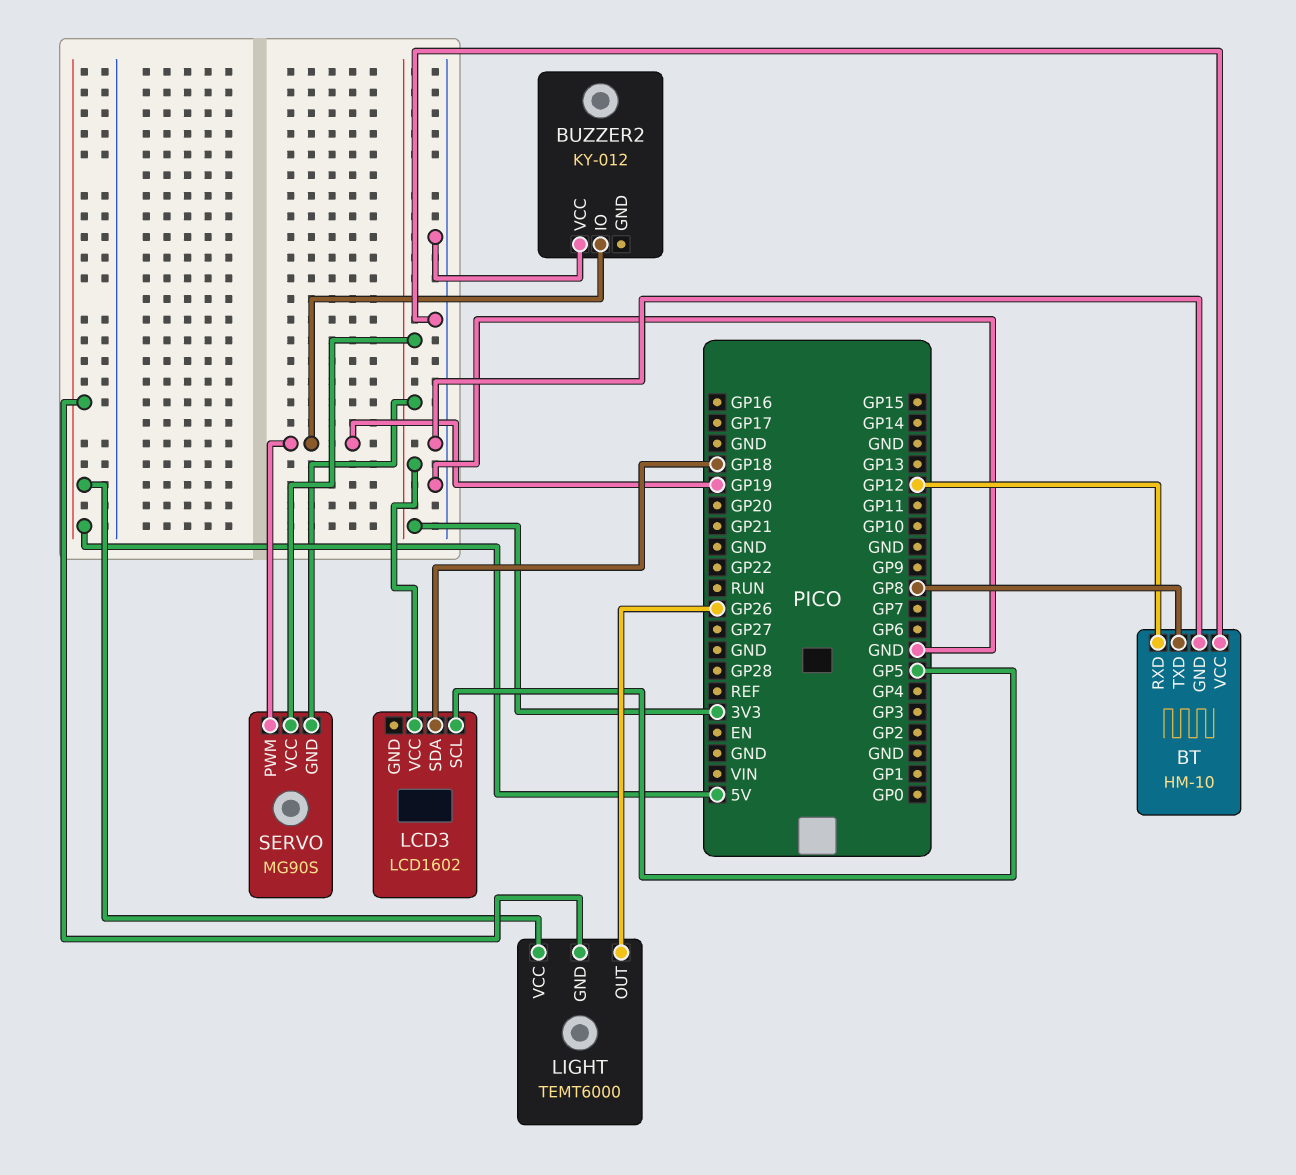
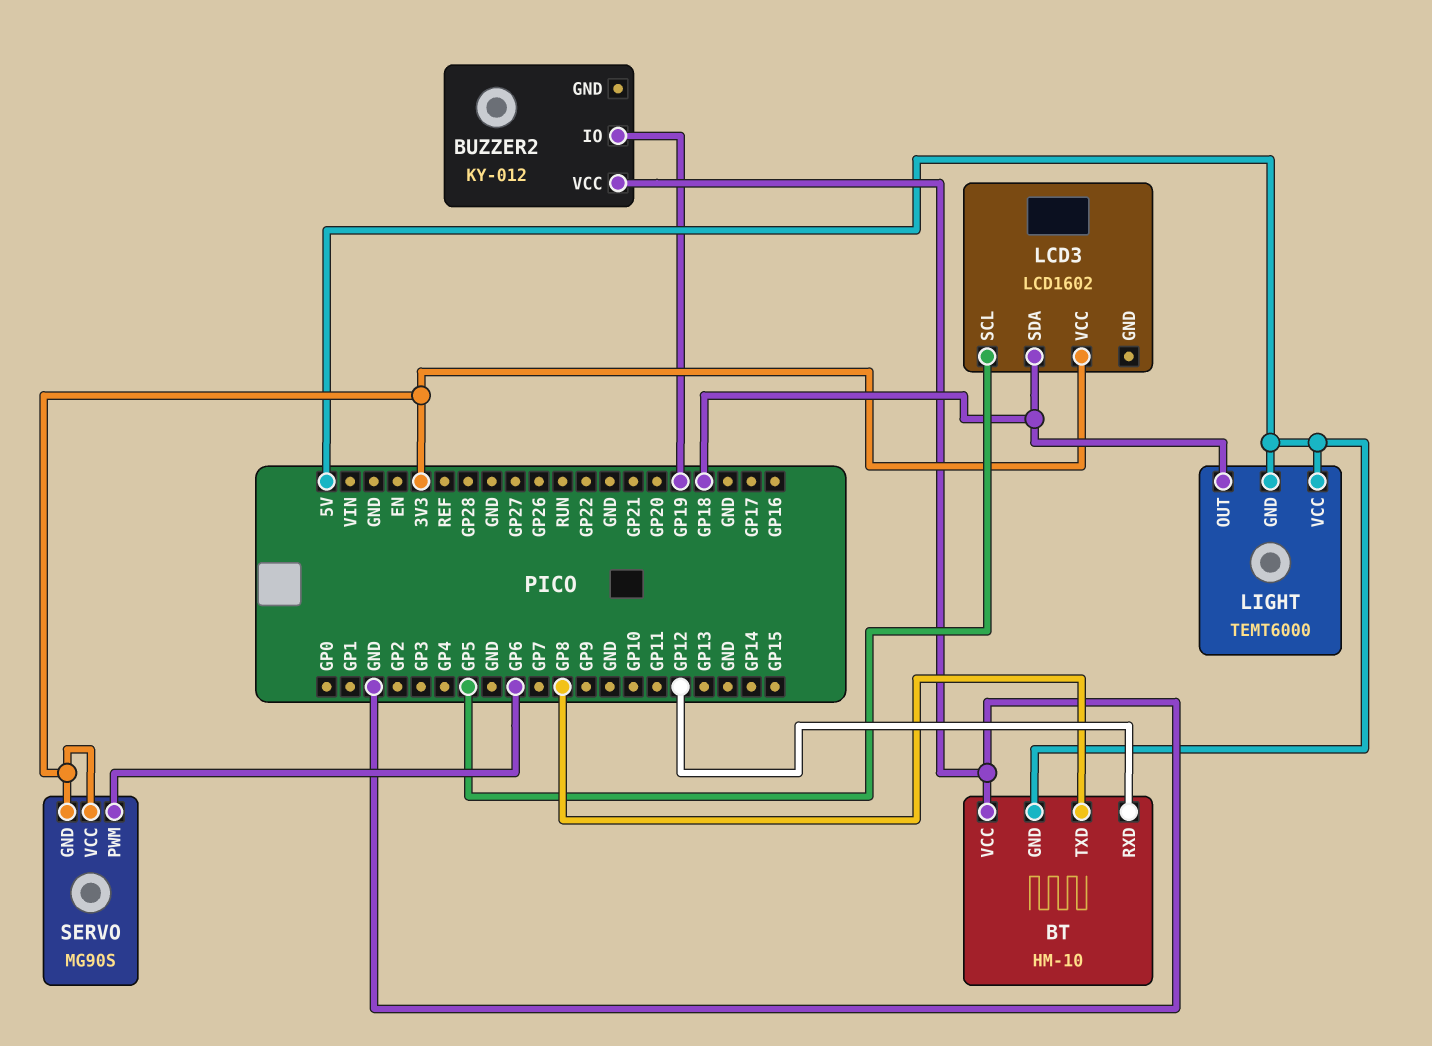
BT pin GND: GND -> 5V
LIGHT pin OUT: GP26 -> GP18
SERVO pin PWM: GP19 -> GP6

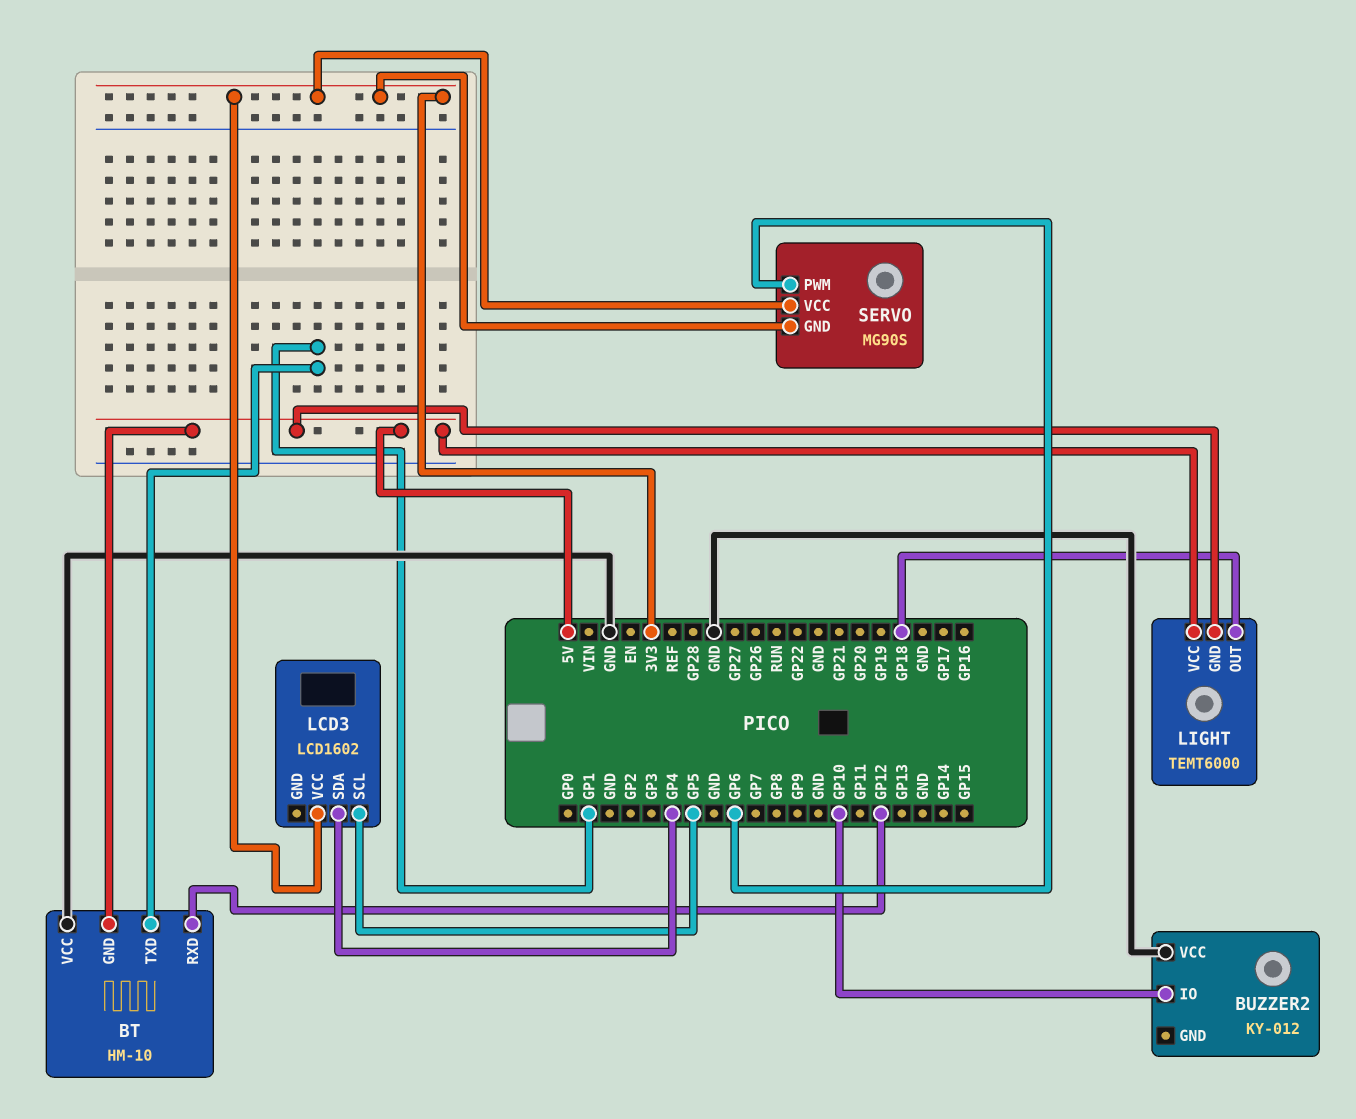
BT pin TXD: GP8 -> GP1
BUZZER2 pin IO: GP19 -> GP10
LCD3 pin SDA: GP18 -> GP4

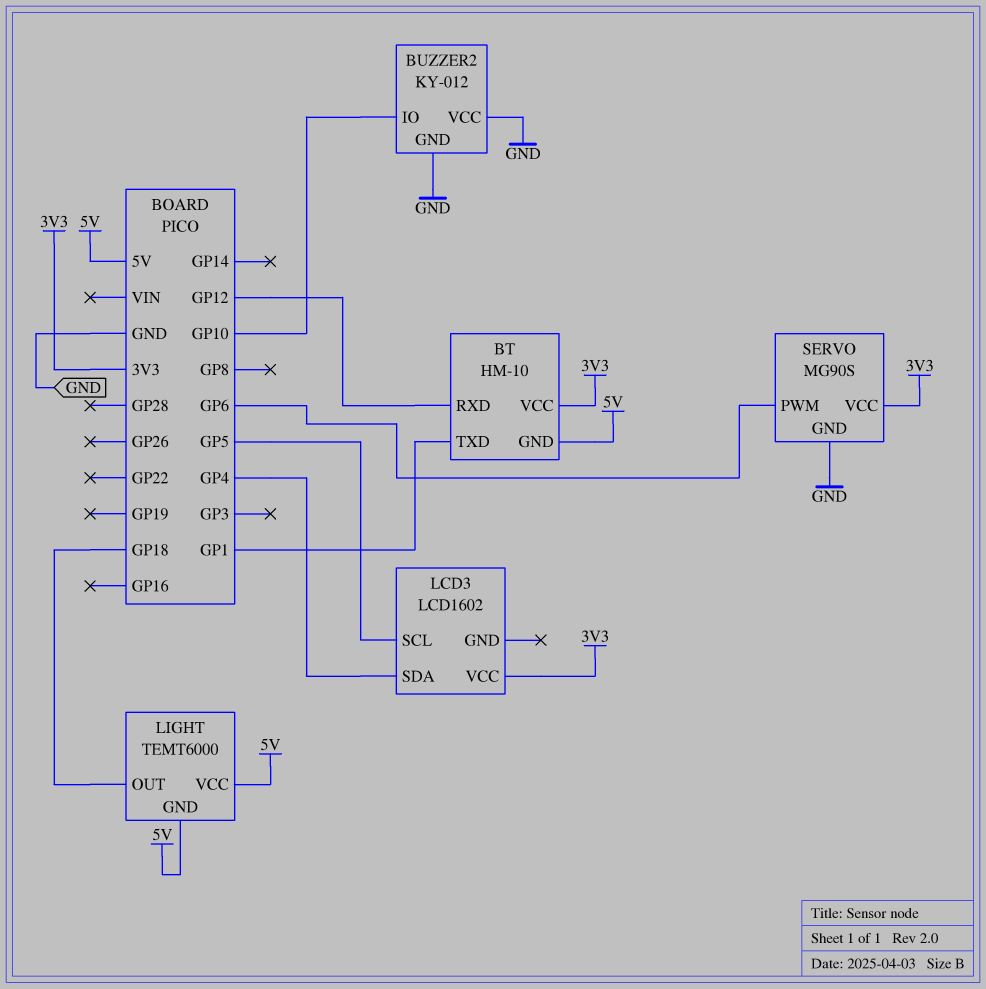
BT pin VCC: GND -> 3V3
BUZZER2 pin GND: none -> GND
SERVO pin GND: 3V3 -> GND

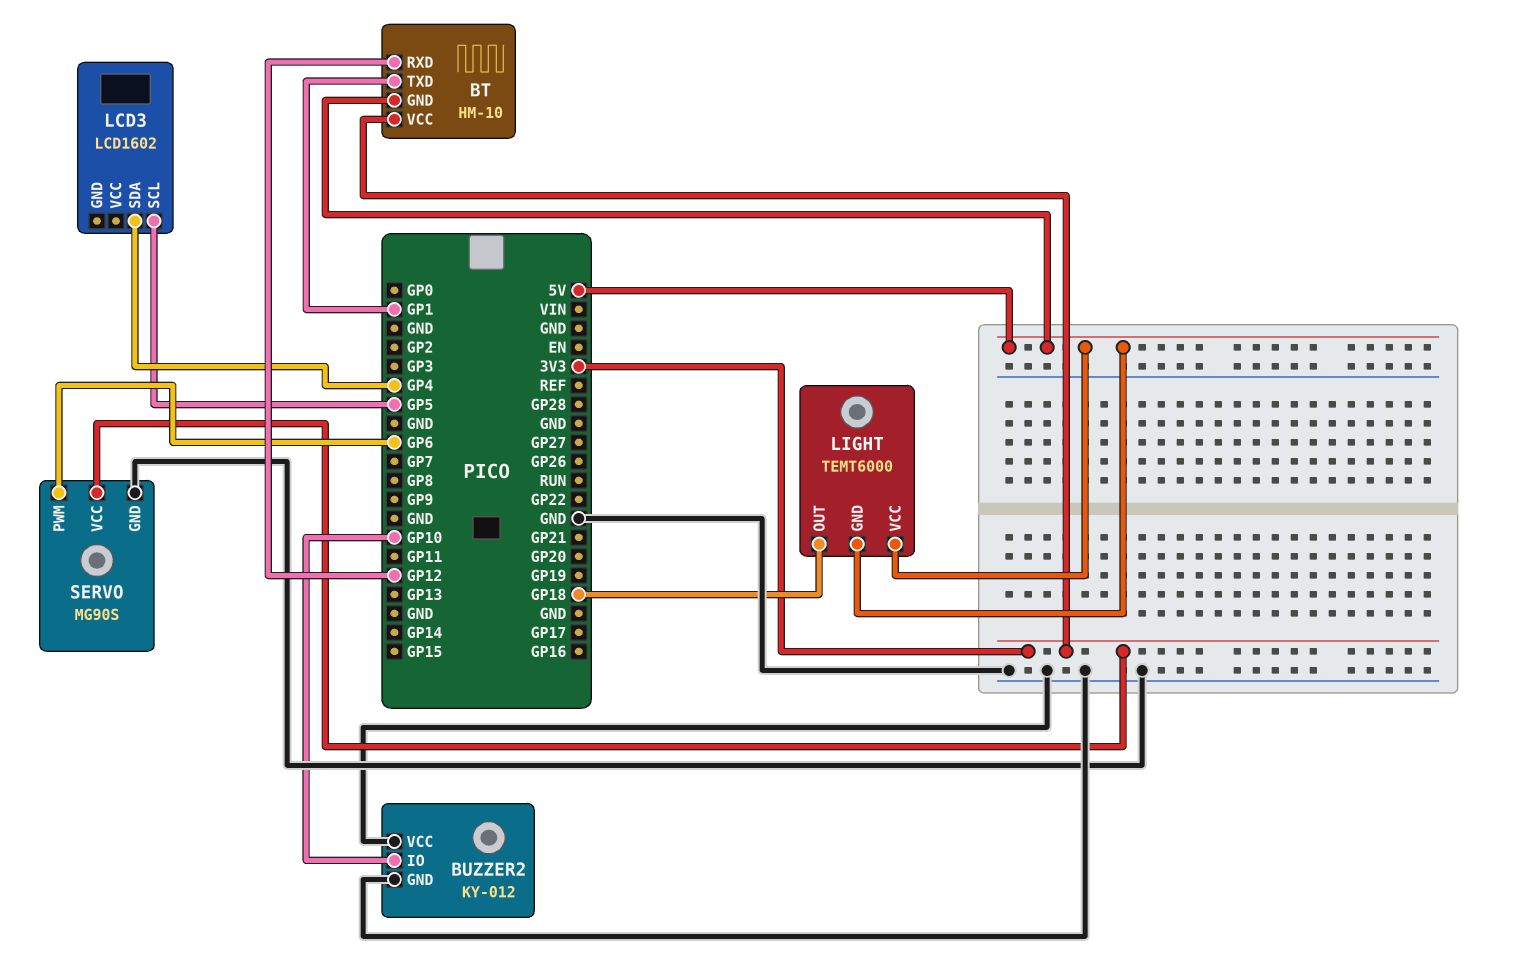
LCD3 pin VCC: 3V3 -> none

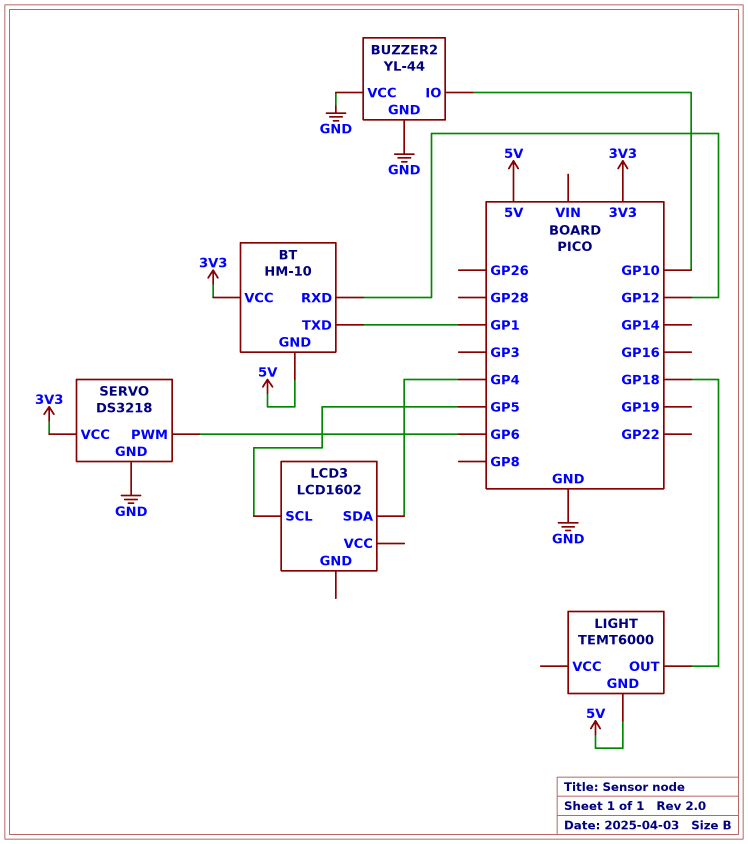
BUZZER2: KY-012 -> YL-44
LIGHT pin VCC: 5V -> none
SERVO: MG90S -> DS3218

